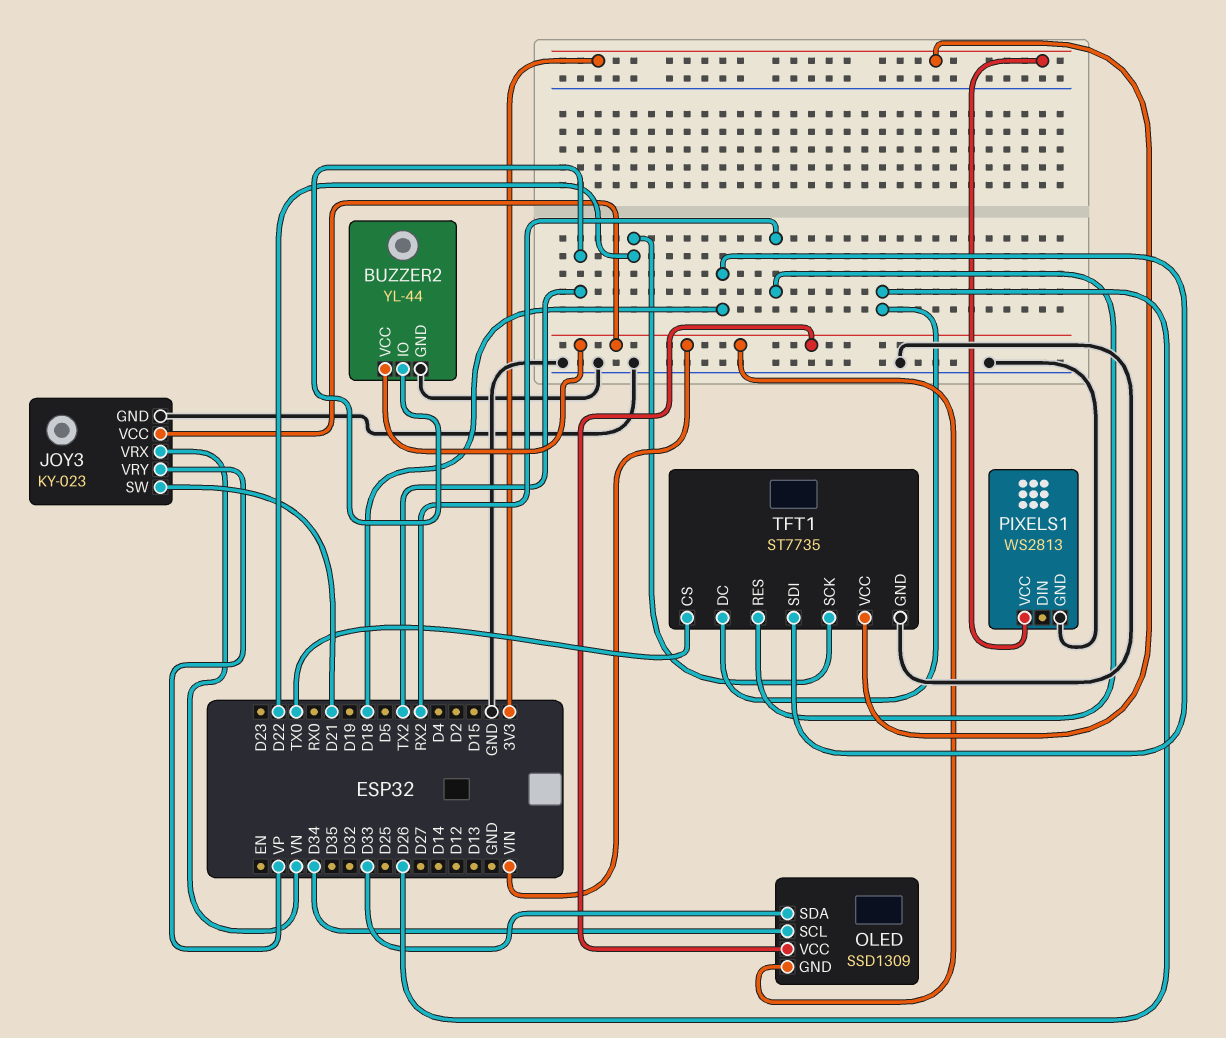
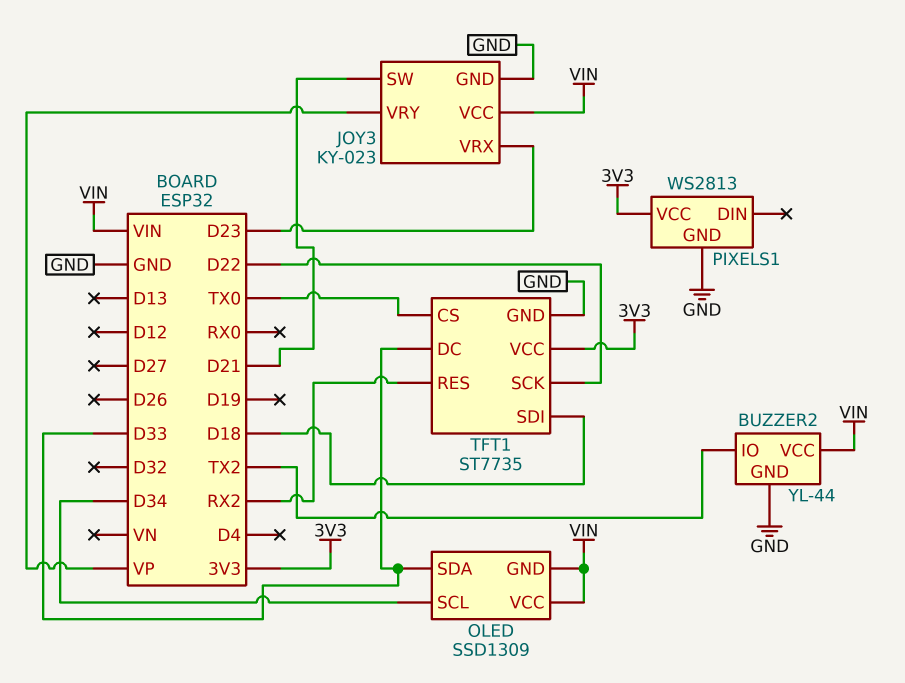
JOY3 pin VRX: VN -> D23
TFT1 pin DC: D26 -> D33

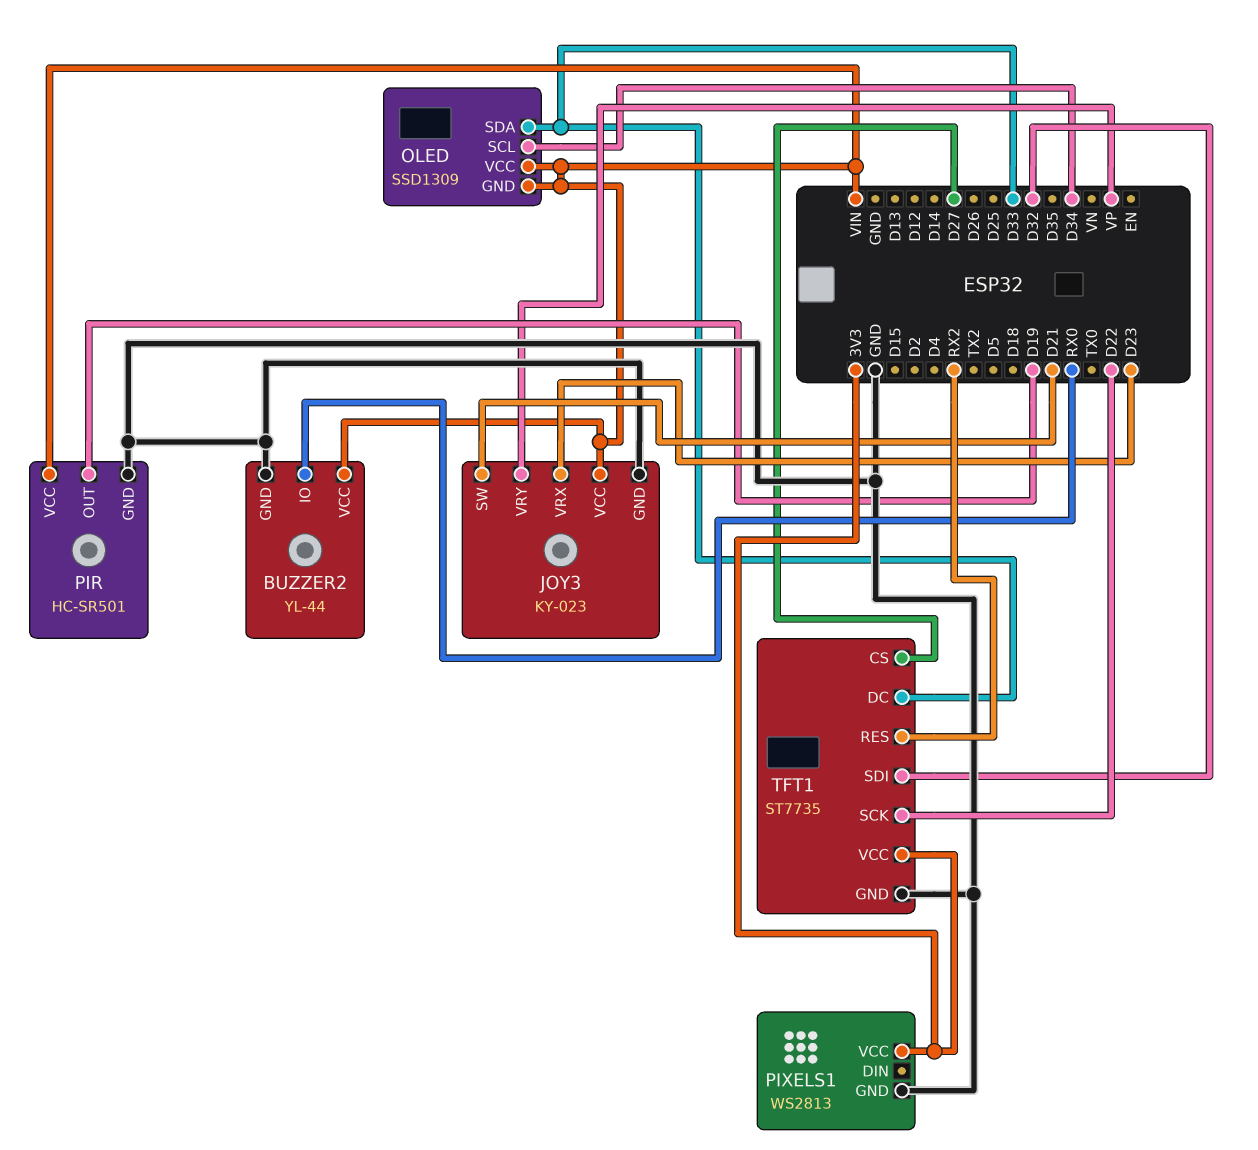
BUZZER2 pin IO: TX2 -> RX0
PIR: none -> HC-SR501
PIR pin GND: none -> GND
PIR pin OUT: none -> D19
PIR pin VCC: none -> VIN
TFT1 pin CS: TX0 -> D27
TFT1 pin SDI: D18 -> D32

